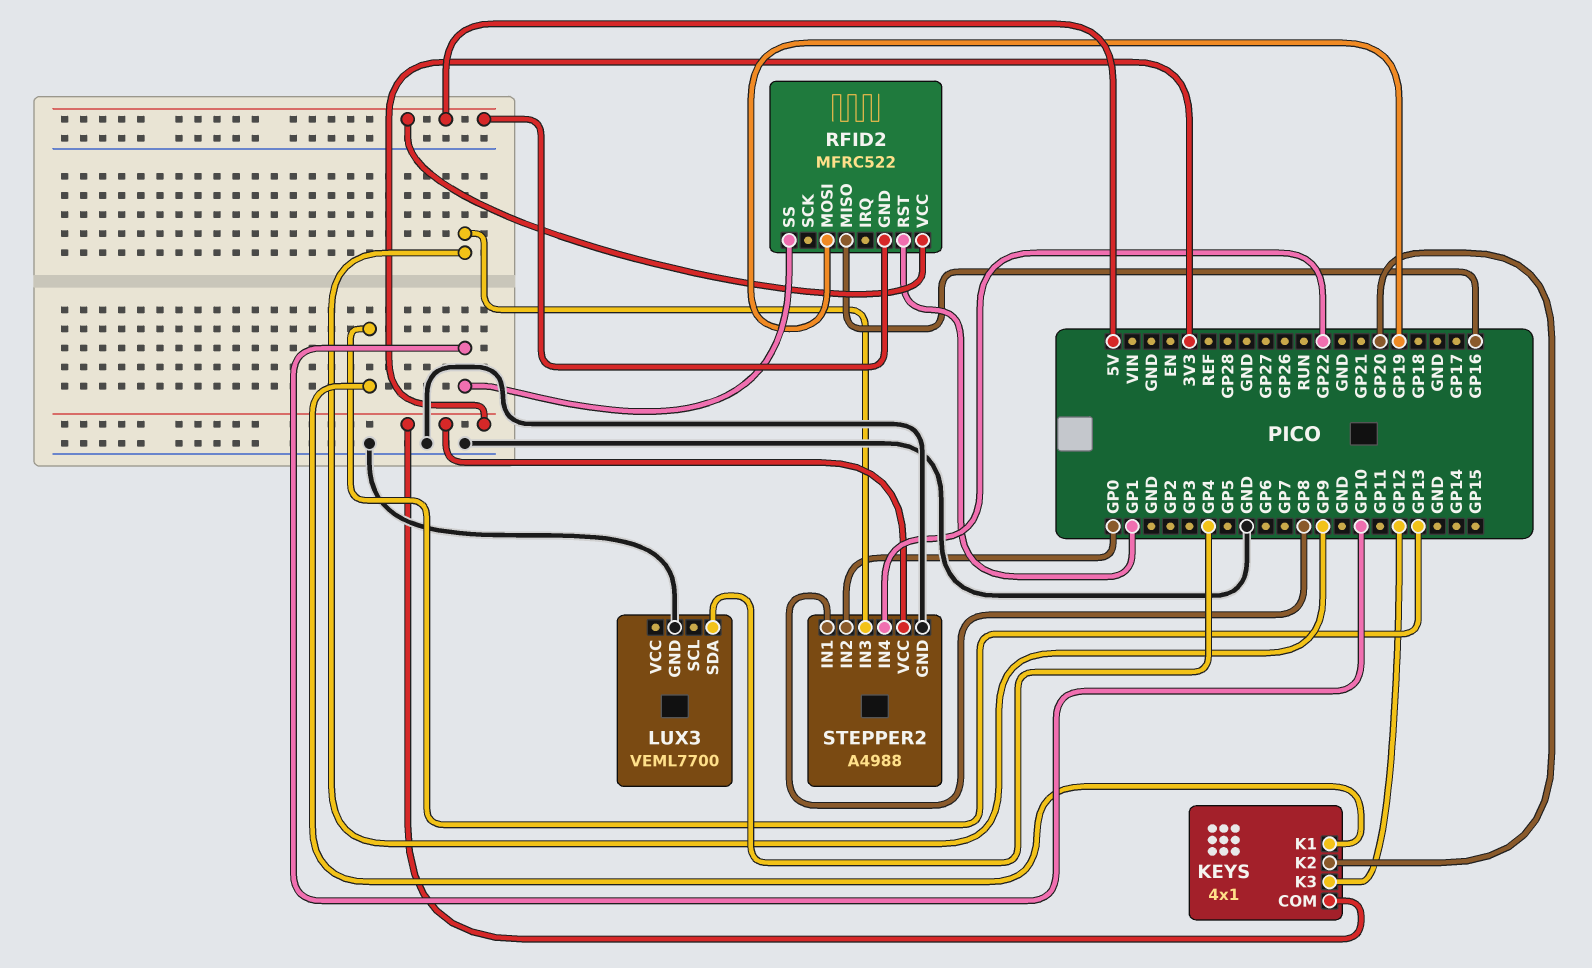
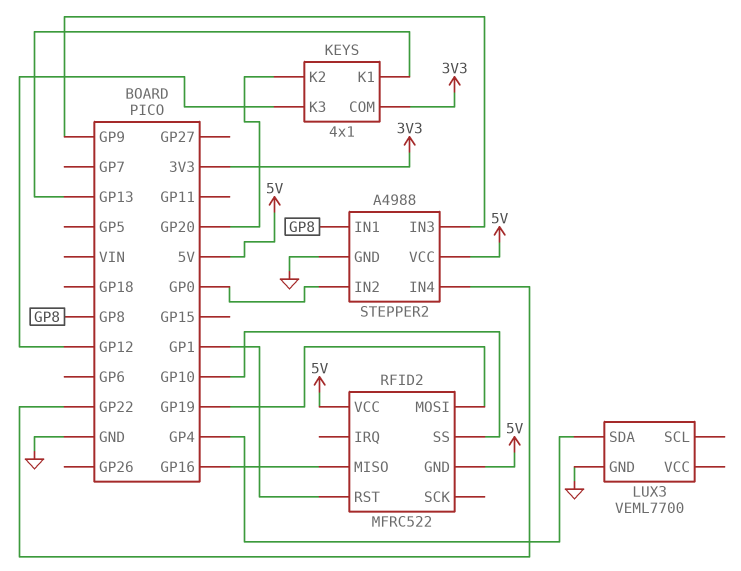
STEPPER2 pin VCC: 3V3 -> 5V

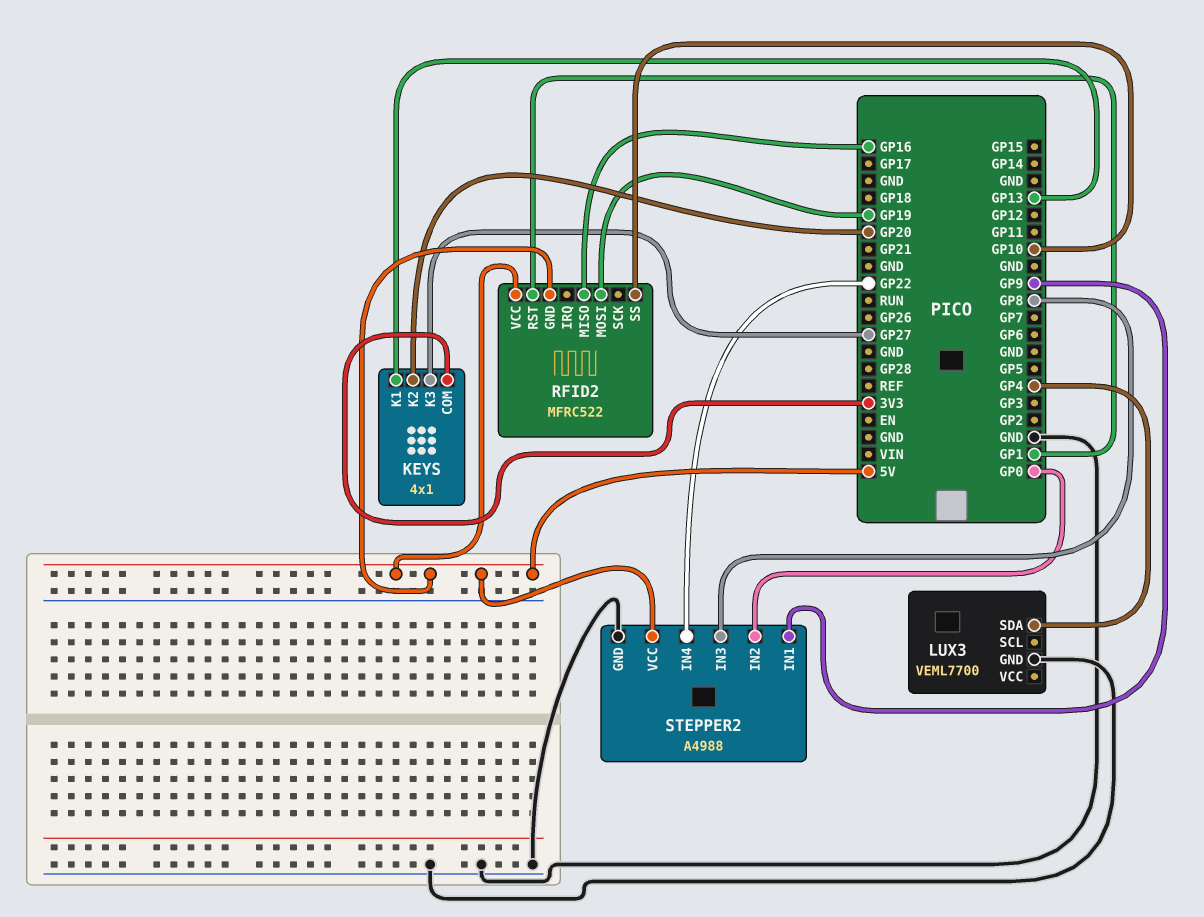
KEYS pin K3: GP12 -> GP27
STEPPER2 pin IN1: GP8 -> GP9
STEPPER2 pin IN3: GP9 -> GP8

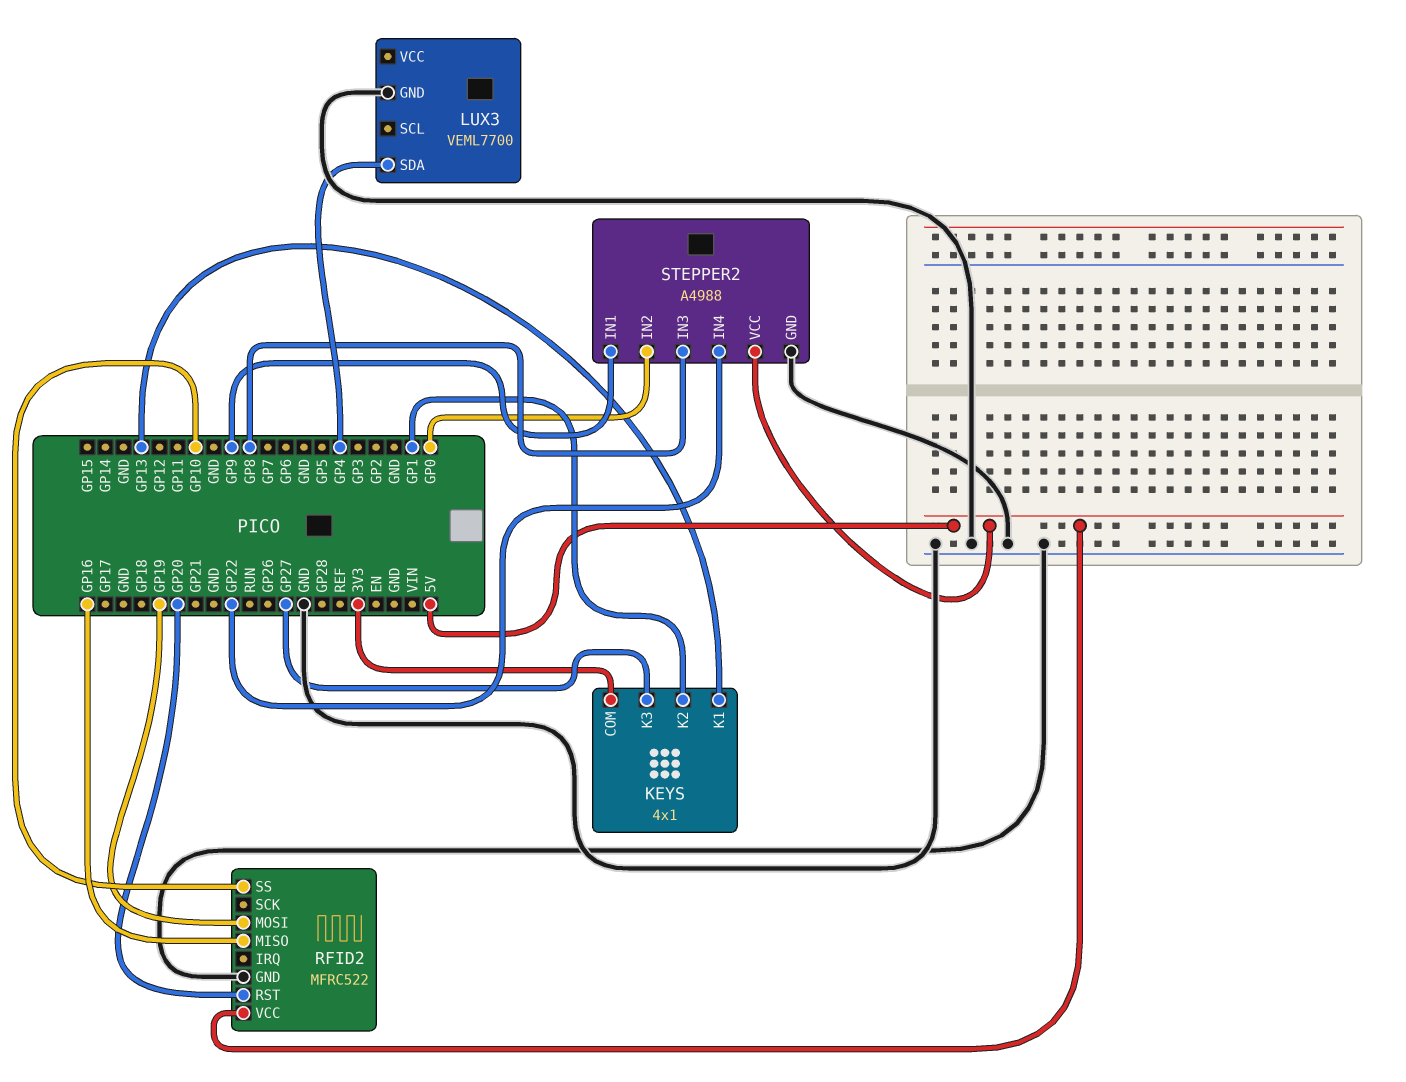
KEYS pin K2: GP20 -> GP1
RFID2 pin GND: 5V -> GND
RFID2 pin RST: GP1 -> GP20

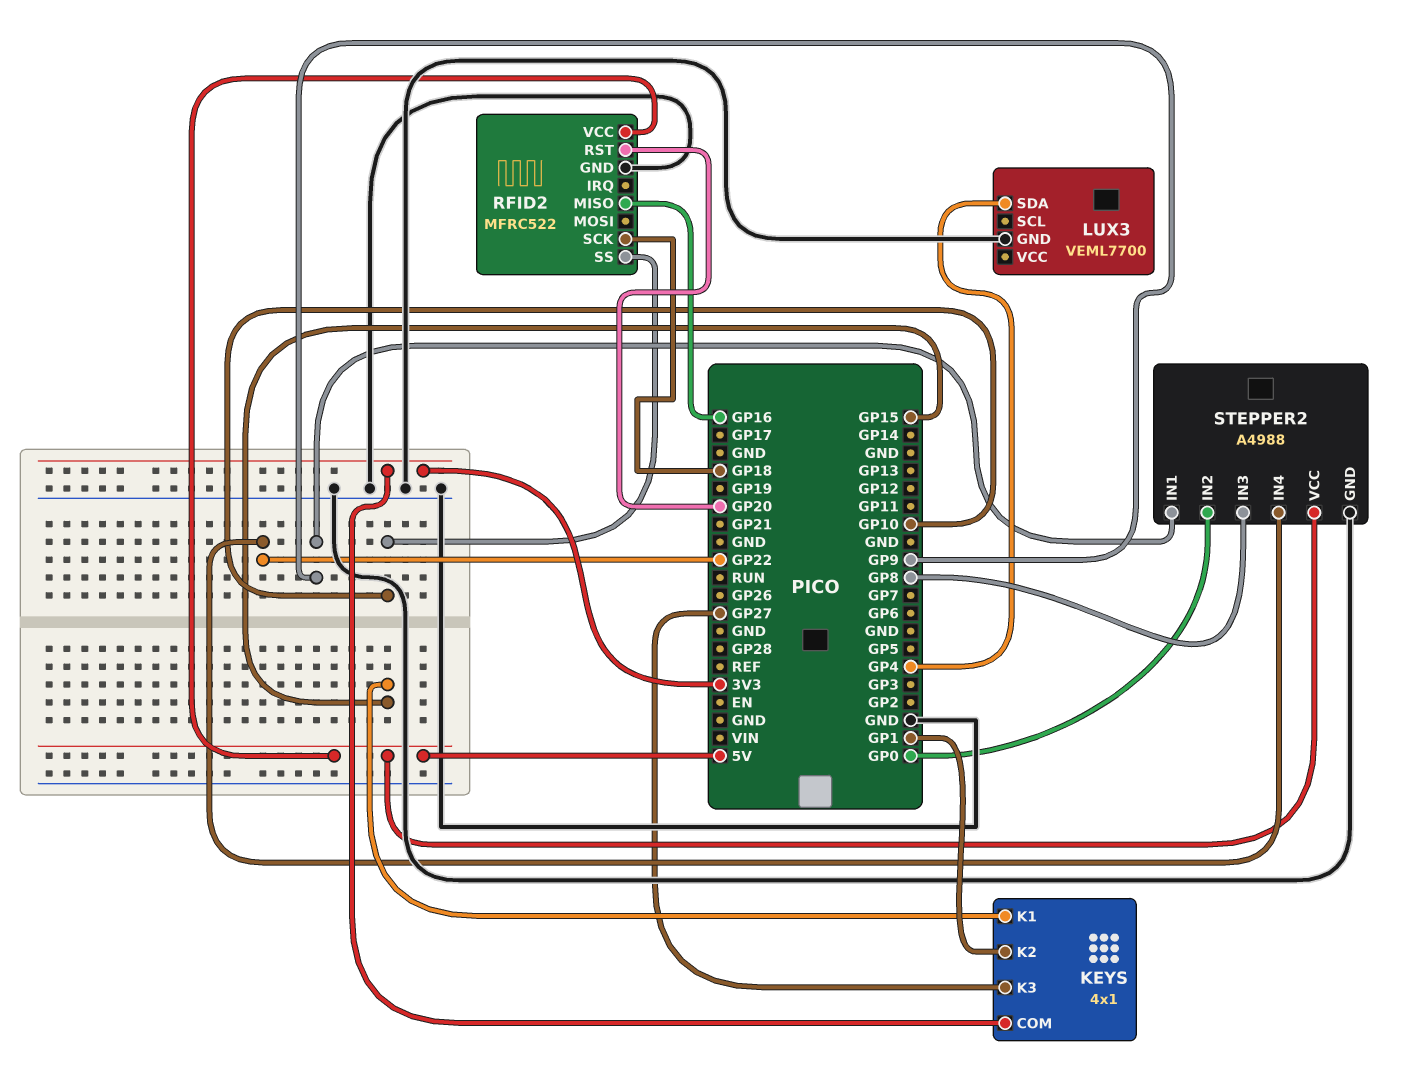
KEYS pin K1: GP13 -> GP15
RFID2 pin MOSI: GP19 -> none
RFID2 pin SCK: none -> GP18

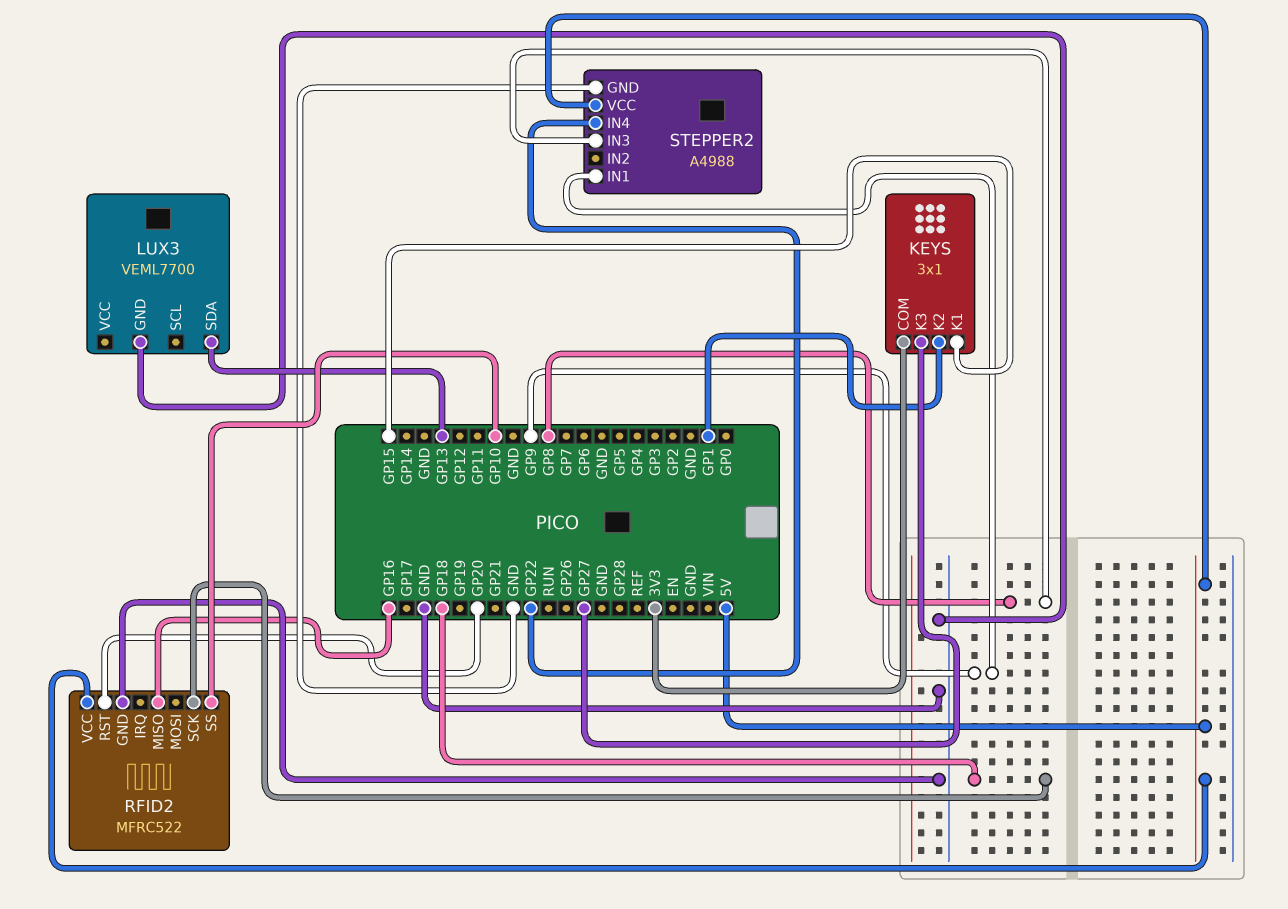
KEYS: 4x1 -> 3x1
LUX3 pin SDA: GP4 -> GP13
STEPPER2 pin IN2: GP0 -> none

